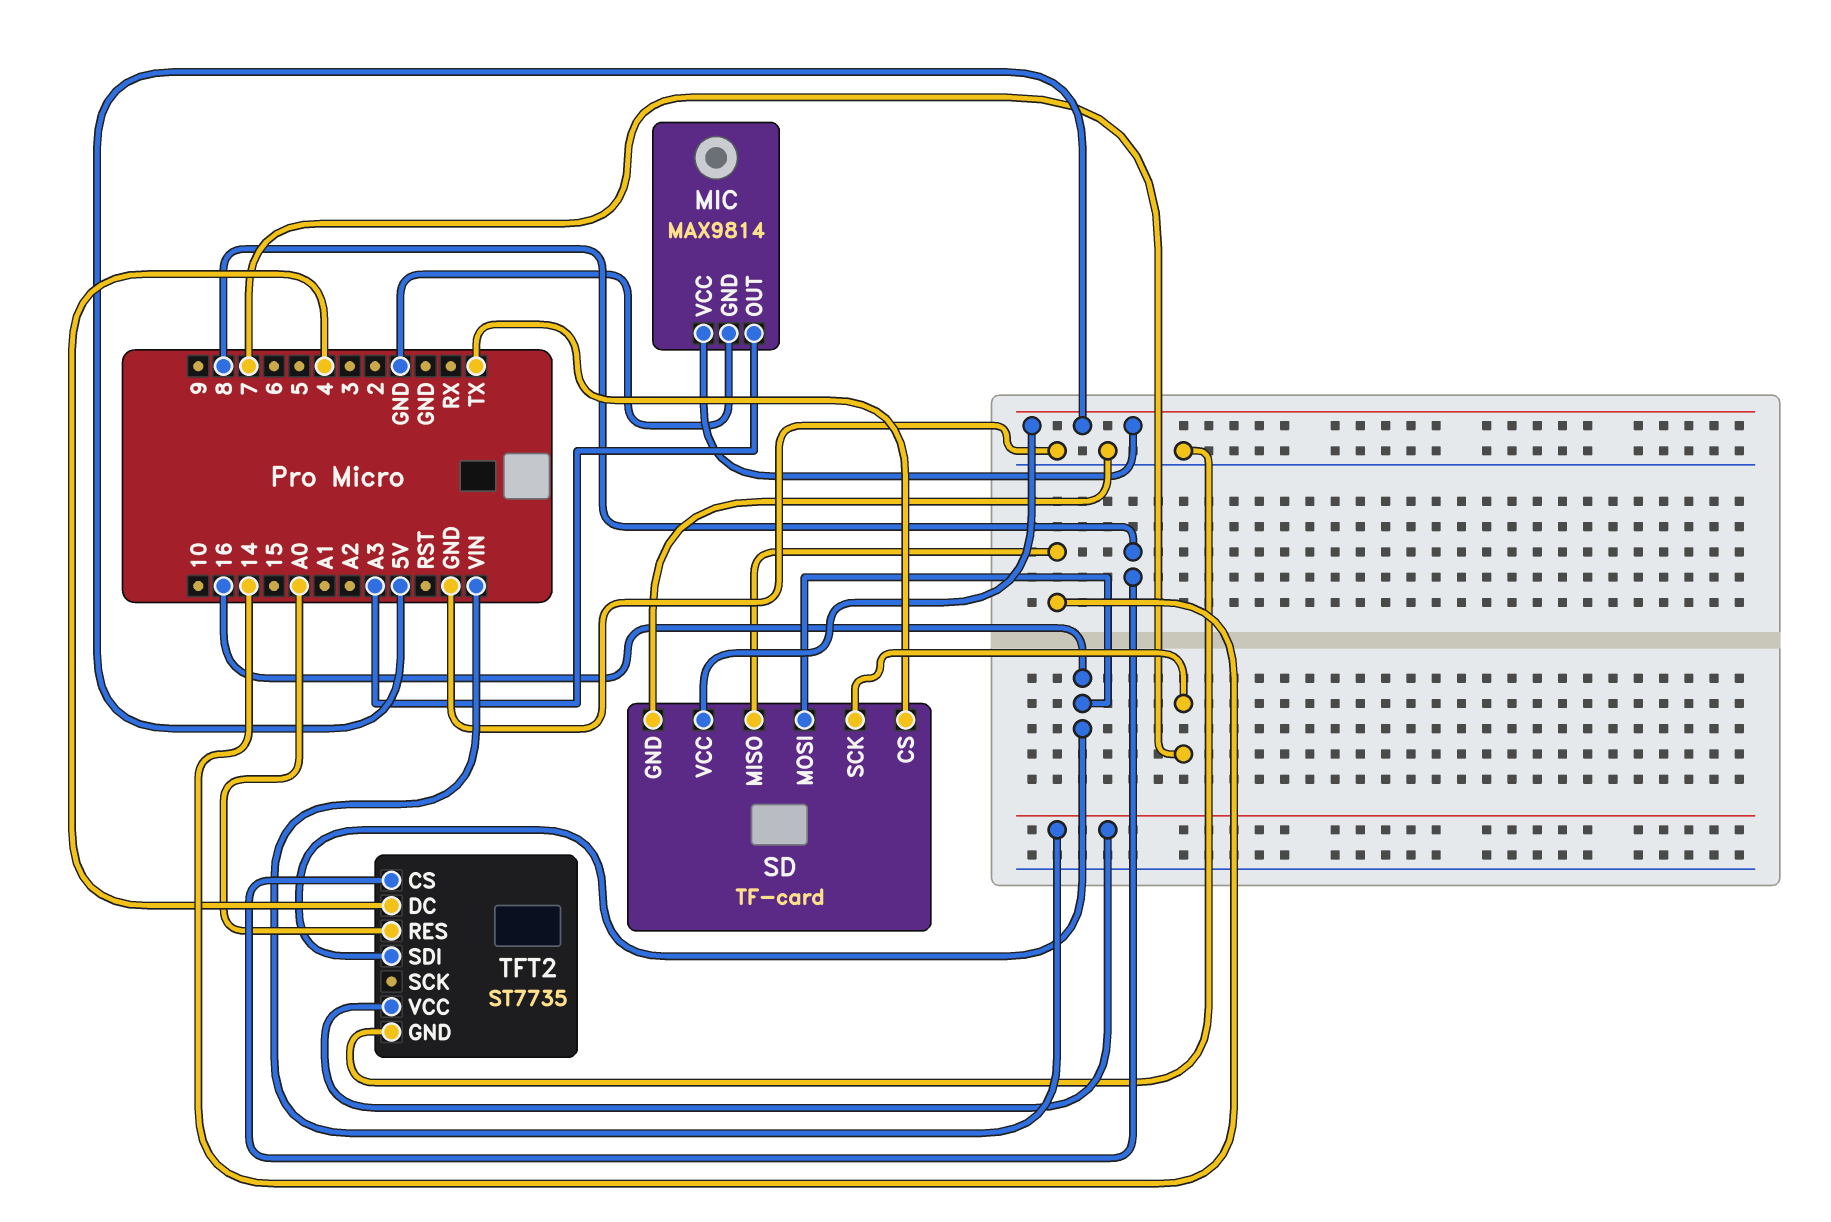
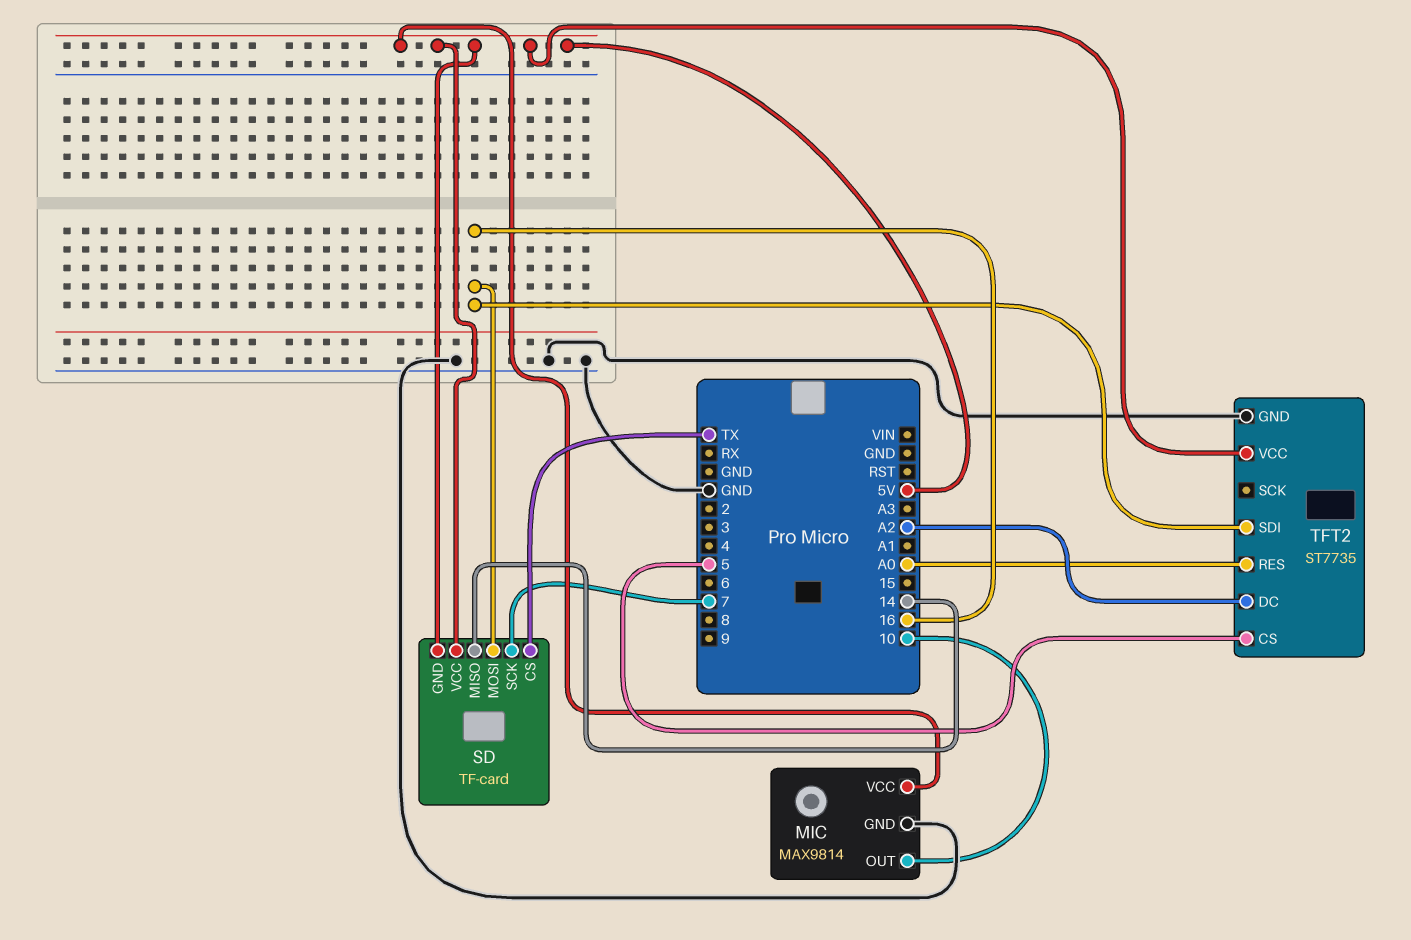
MIC pin OUT: A3 -> 10
SD pin GND: GND -> 5V
TFT2 pin CS: 8 -> 5
TFT2 pin DC: 4 -> A2
TFT2 pin VCC: VIN -> 5V

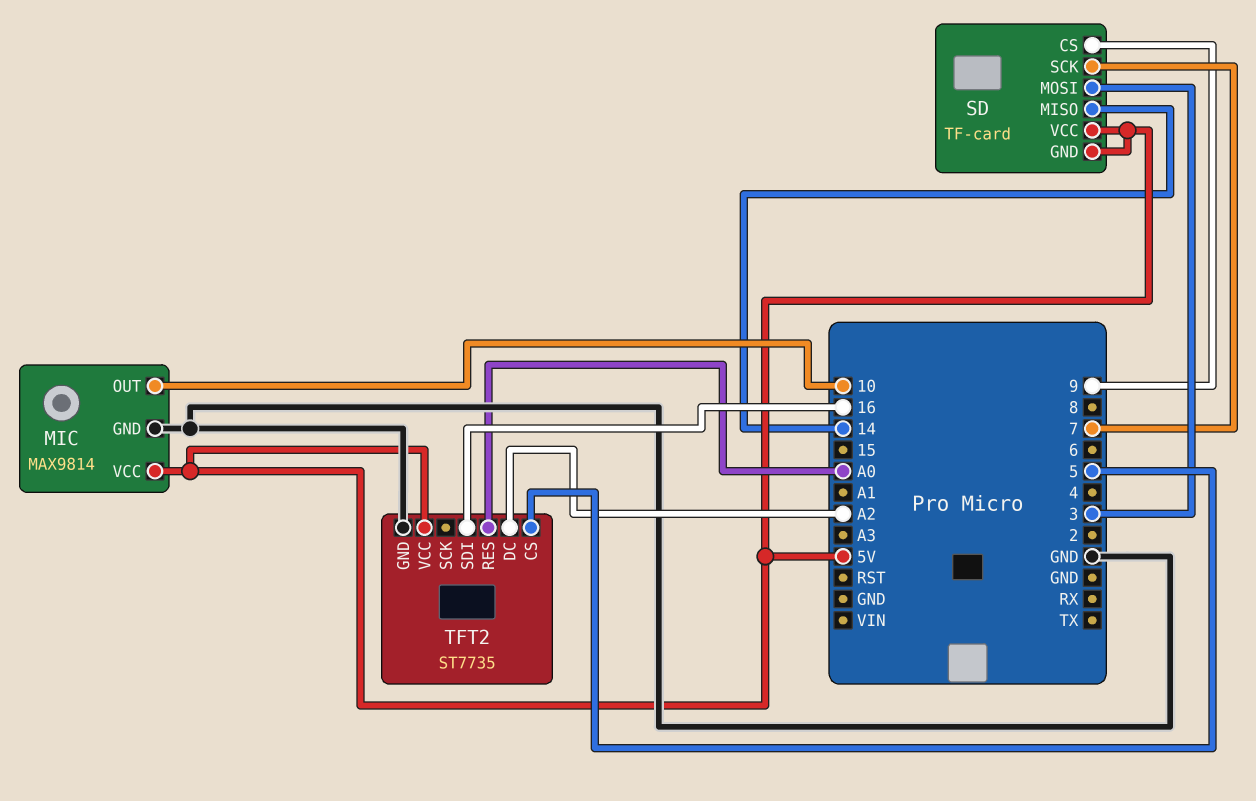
SD pin CS: TX -> 9
SD pin MOSI: 16 -> 3

